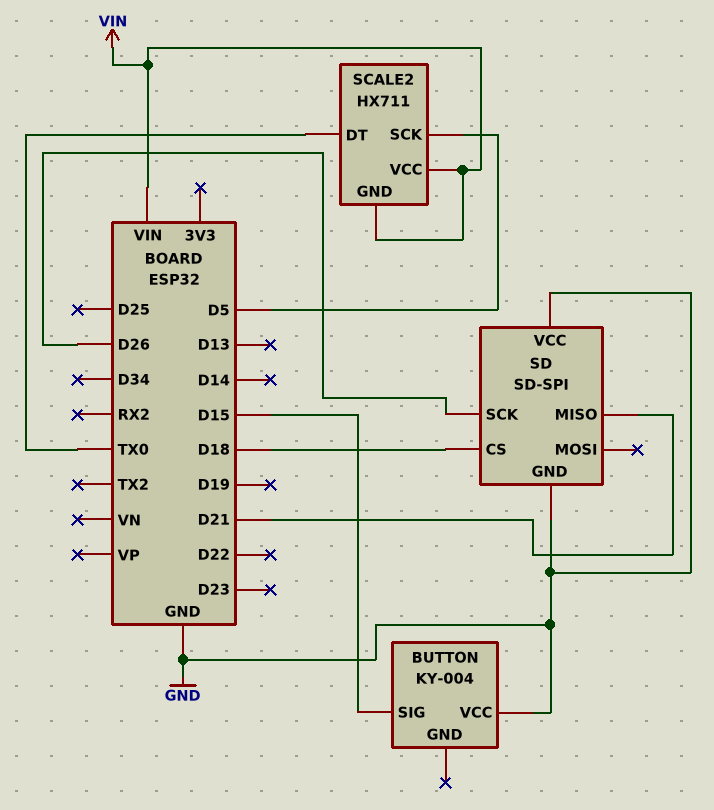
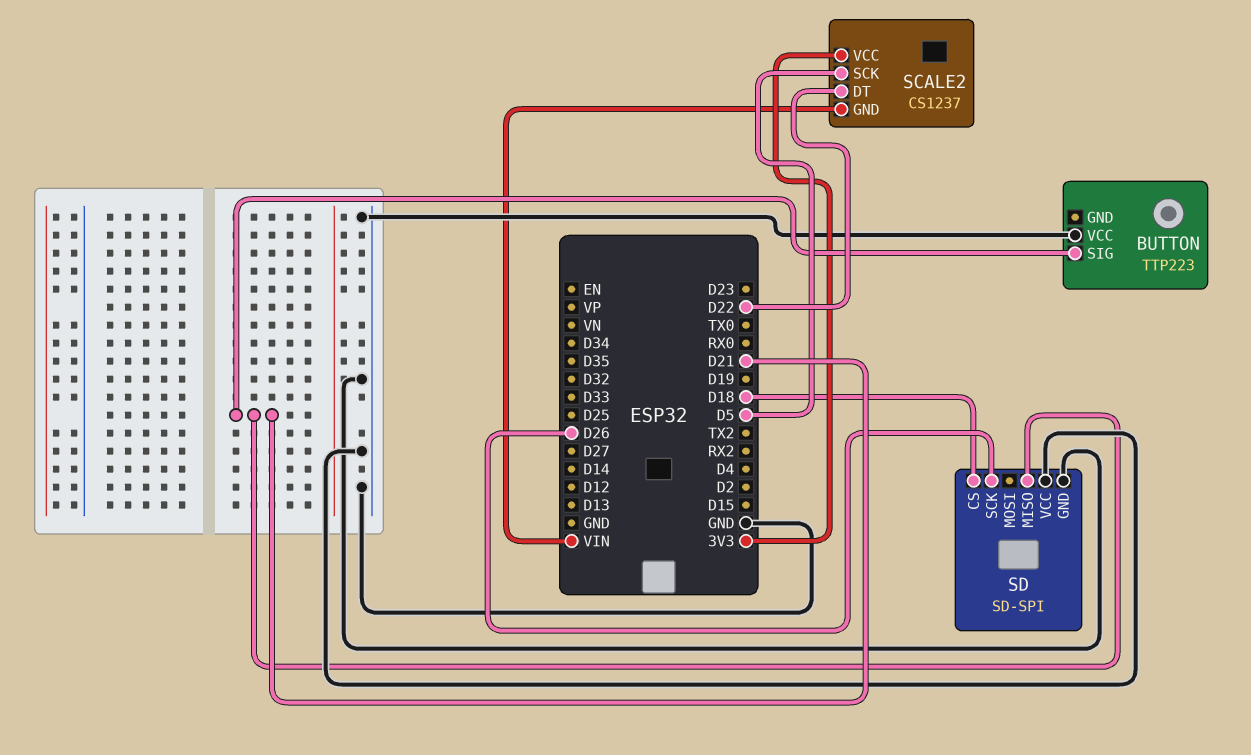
BUTTON: KY-004 -> TTP223
BUTTON pin SIG: D15 -> D21
SCALE2: HX711 -> CS1237
SCALE2 pin DT: TX0 -> D22
SCALE2 pin VCC: VIN -> 3V3

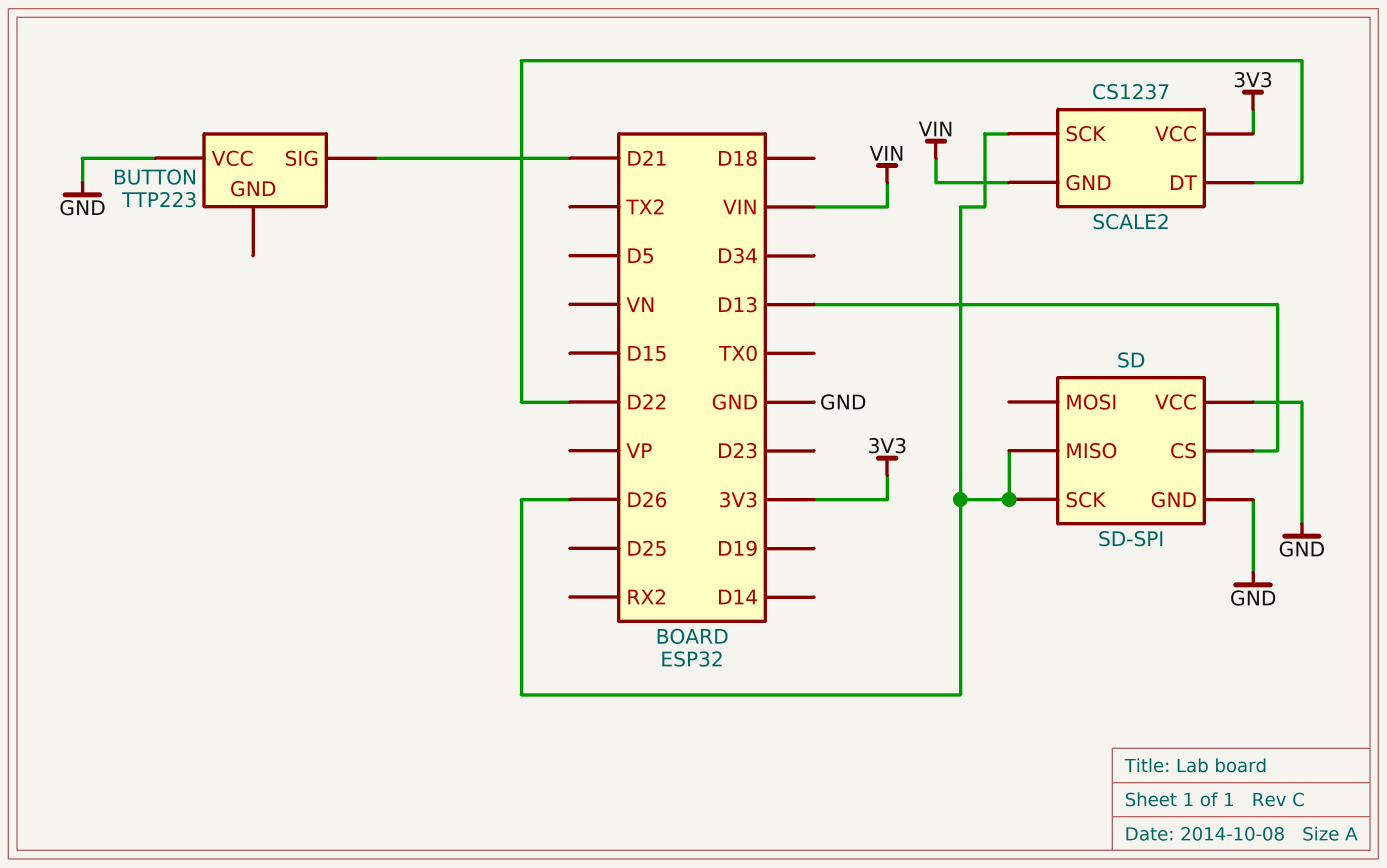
SCALE2 pin SCK: D5 -> D26
SD pin CS: D18 -> D13
SD pin MISO: D21 -> D26

